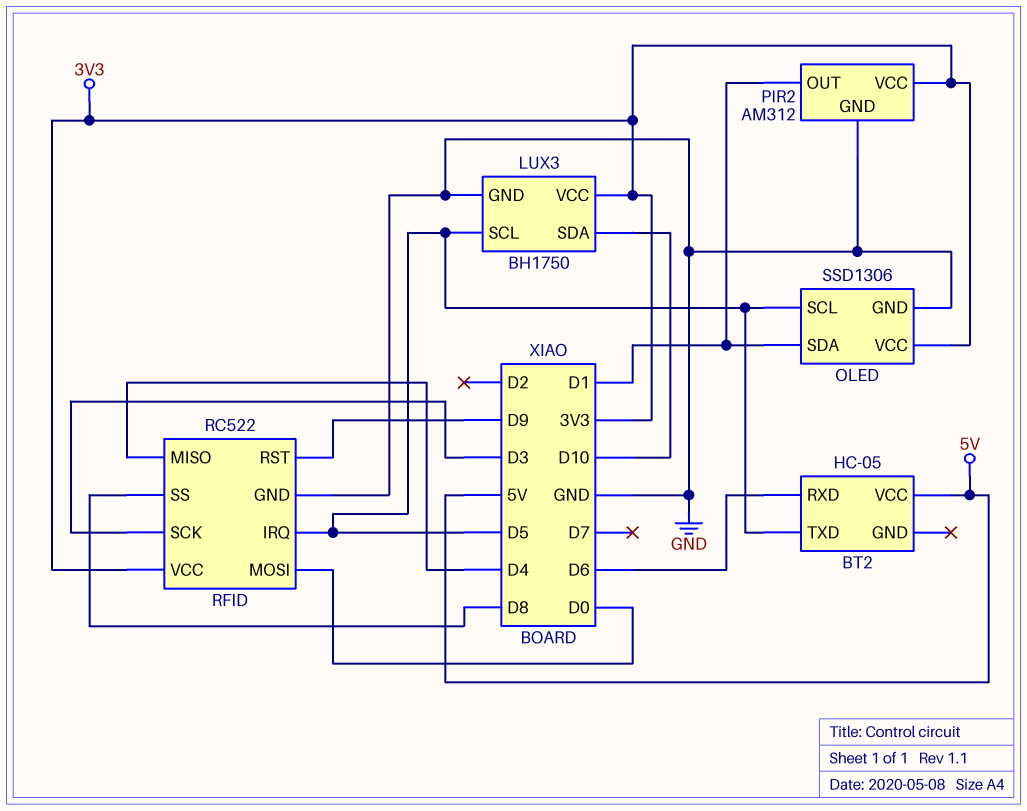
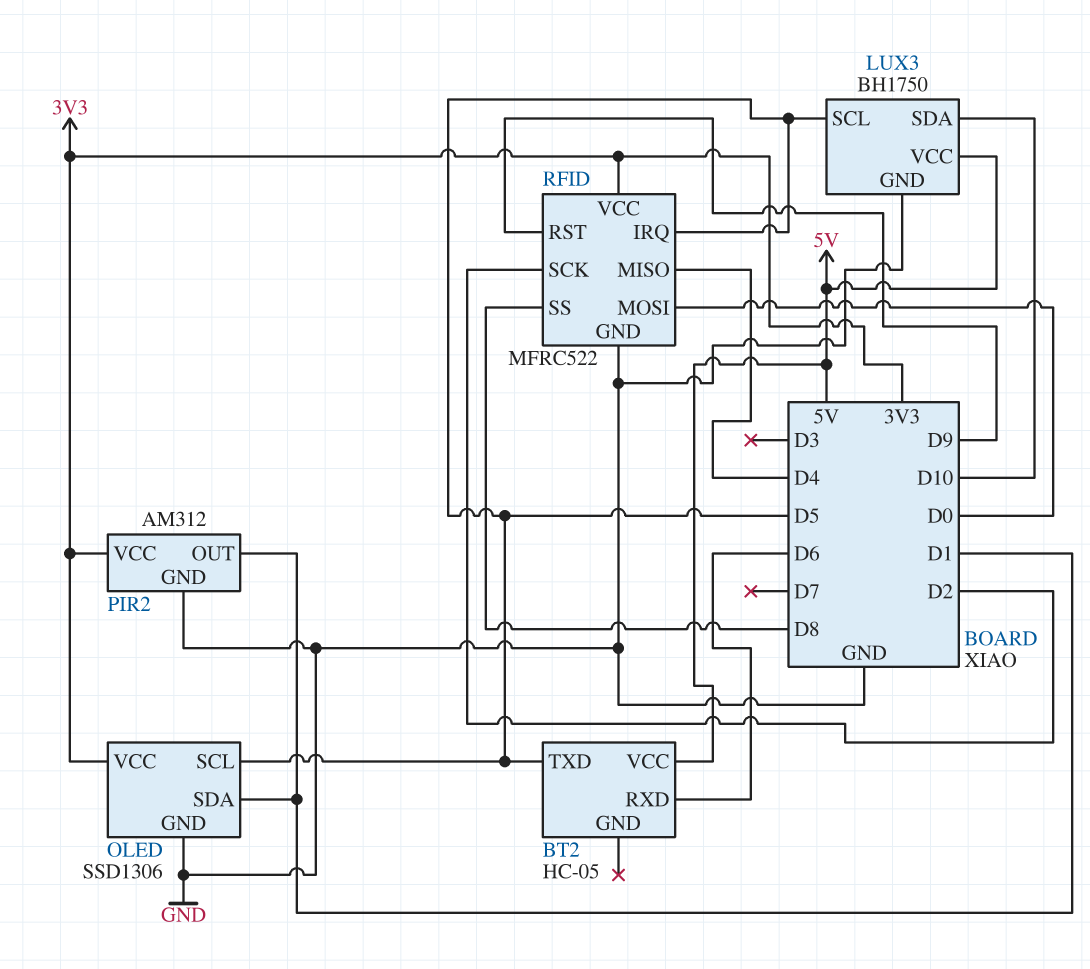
LUX3 pin VCC: 3V3 -> 5V
RFID: RC522 -> MFRC522
RFID pin SCK: D3 -> D2

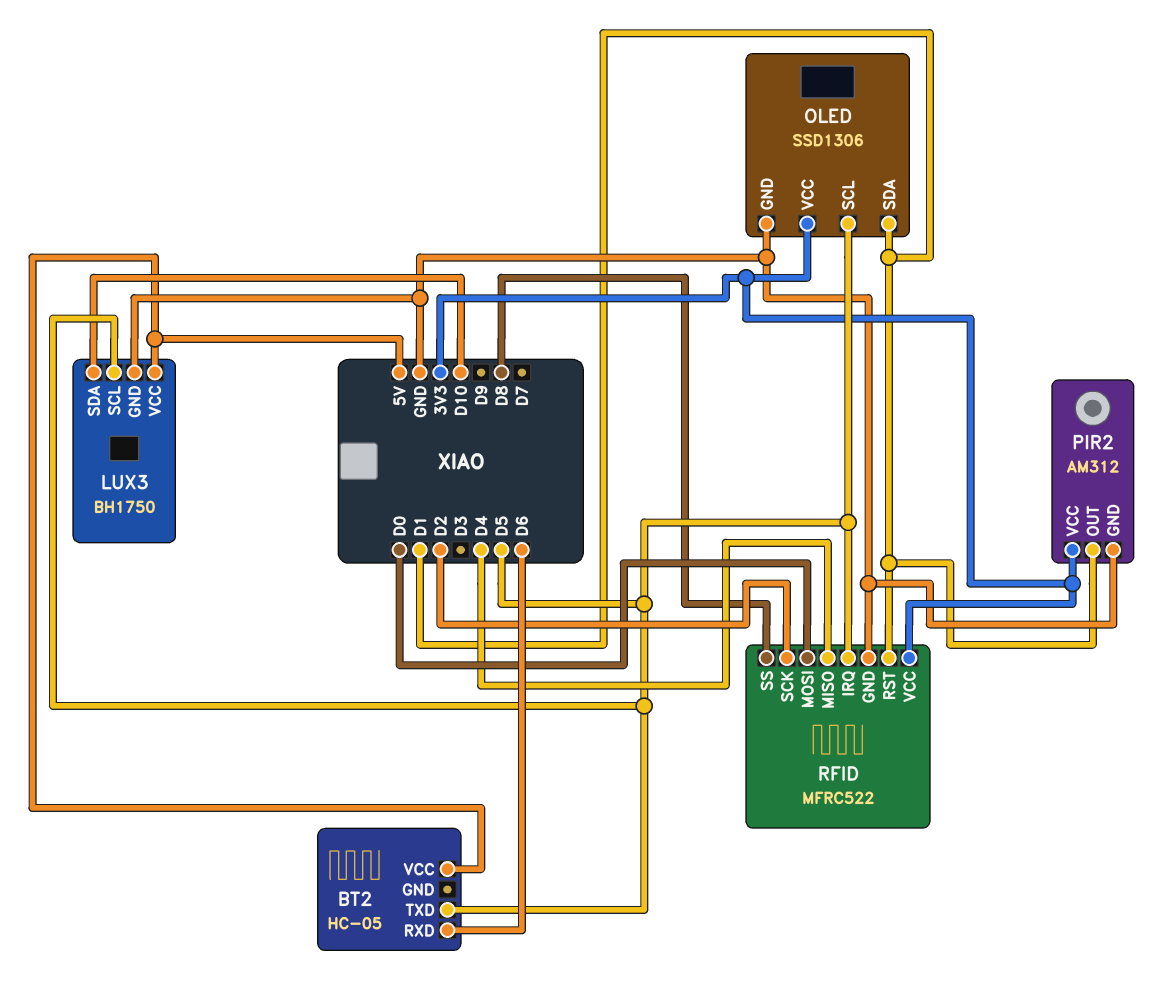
RFID pin RST: D9 -> D1

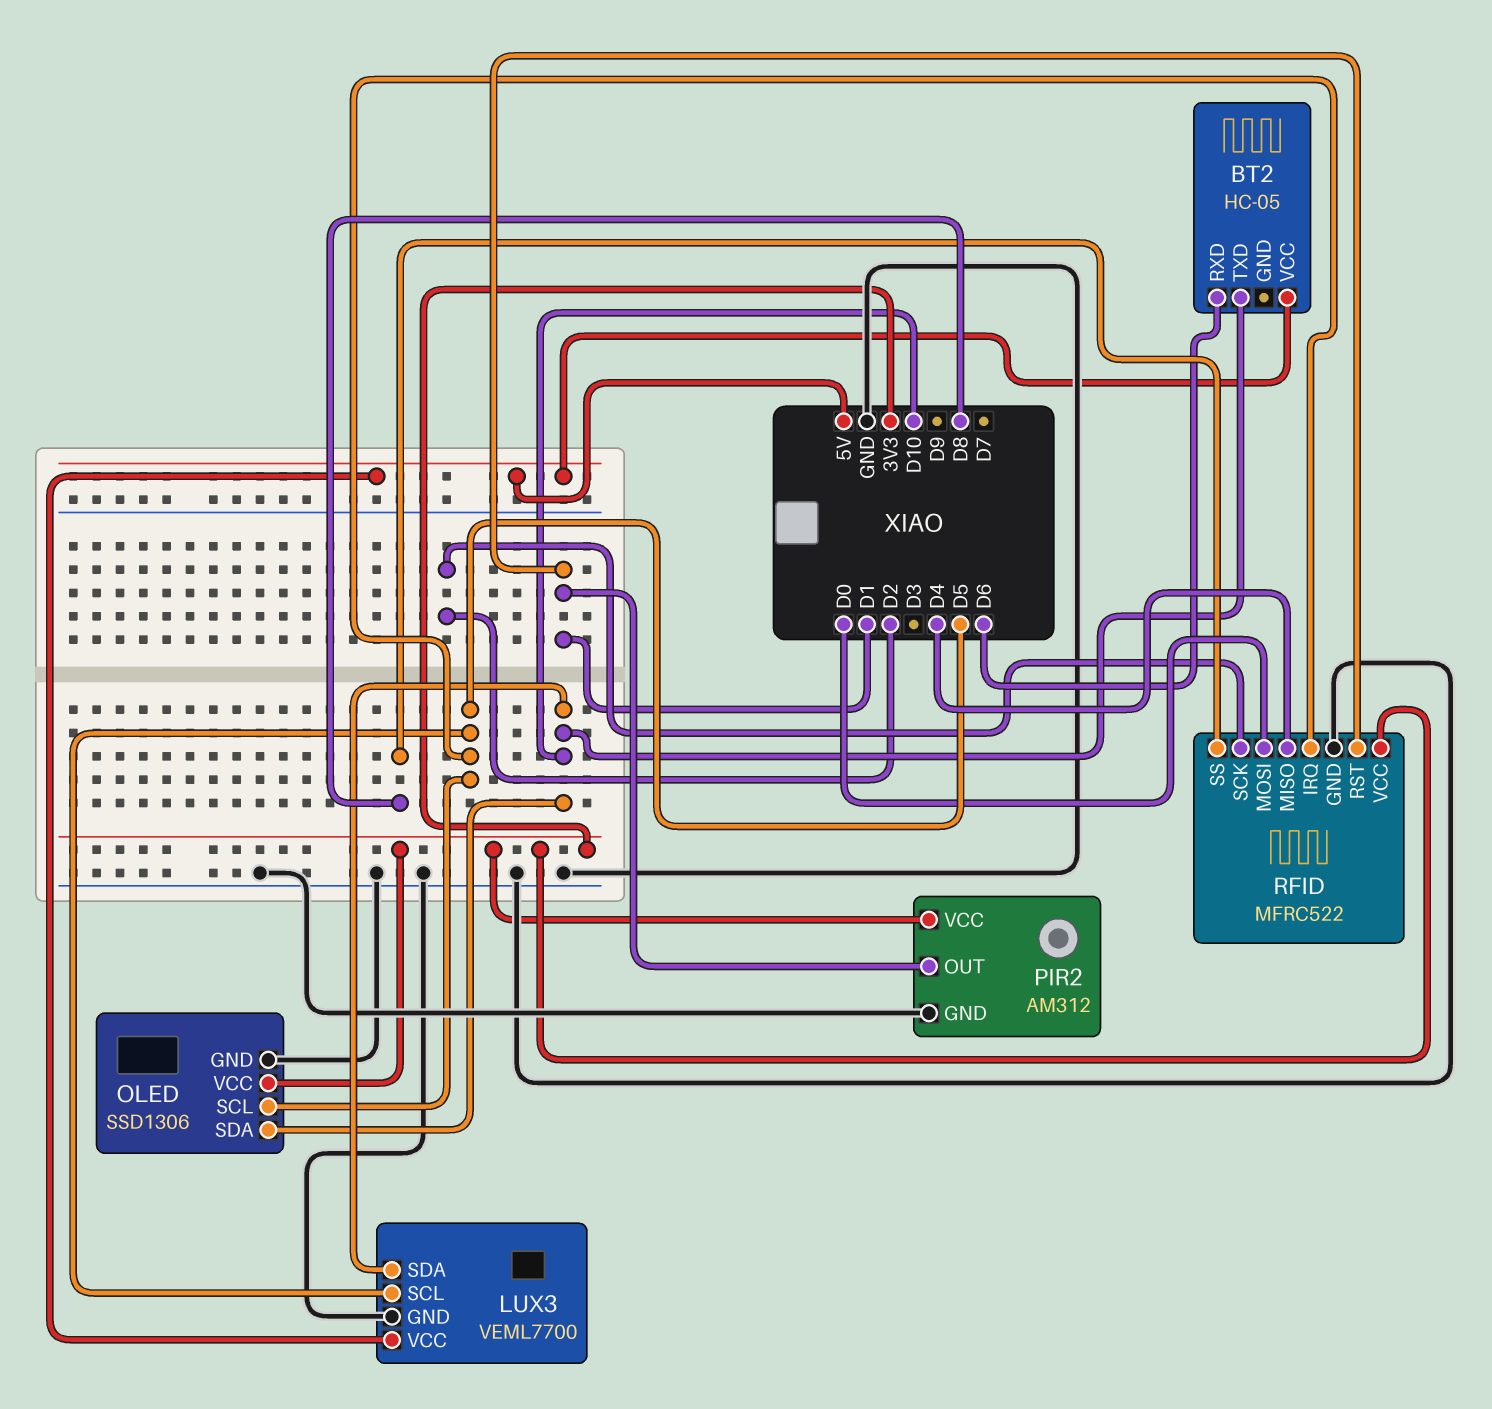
BT2 pin TXD: D5 -> D10
LUX3: BH1750 -> VEML7700
OLED pin SDA: D1 -> D10

